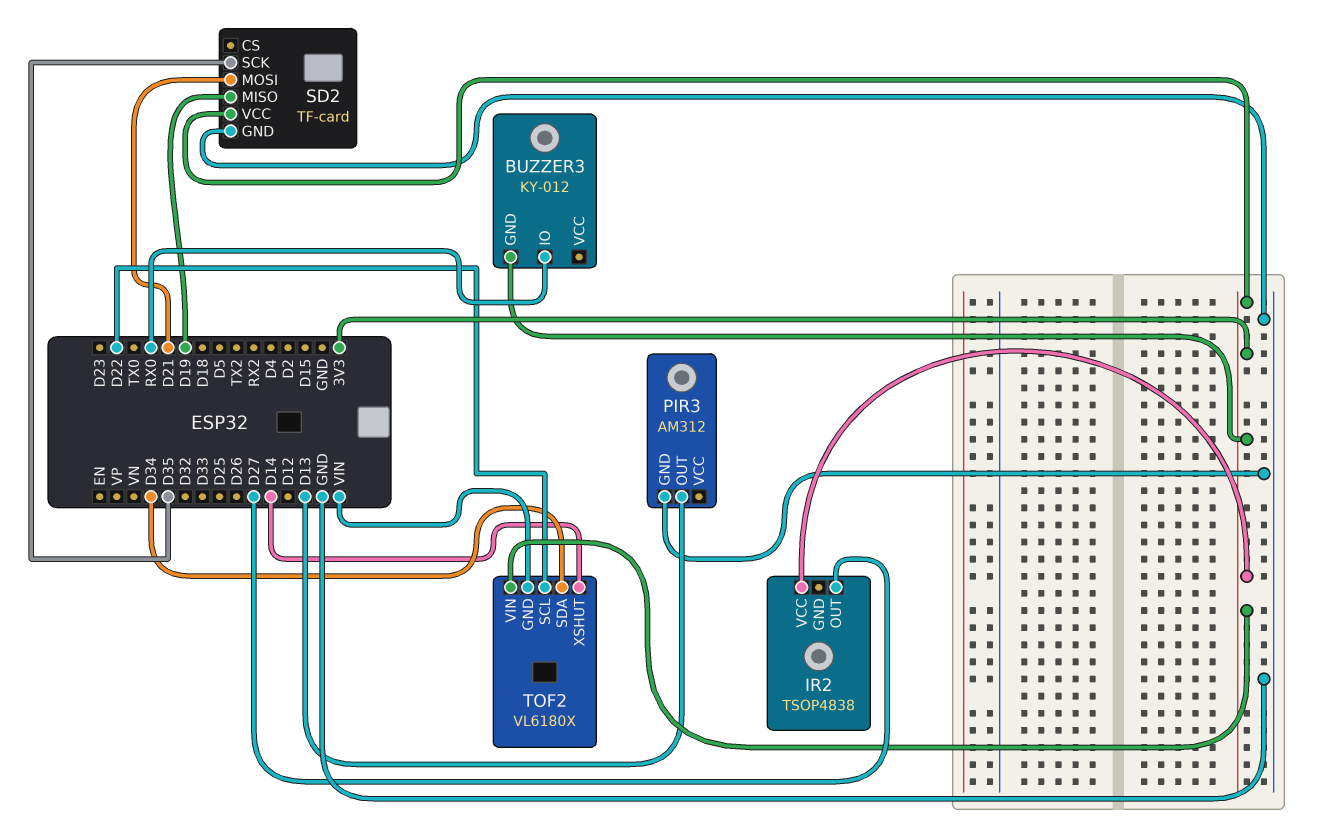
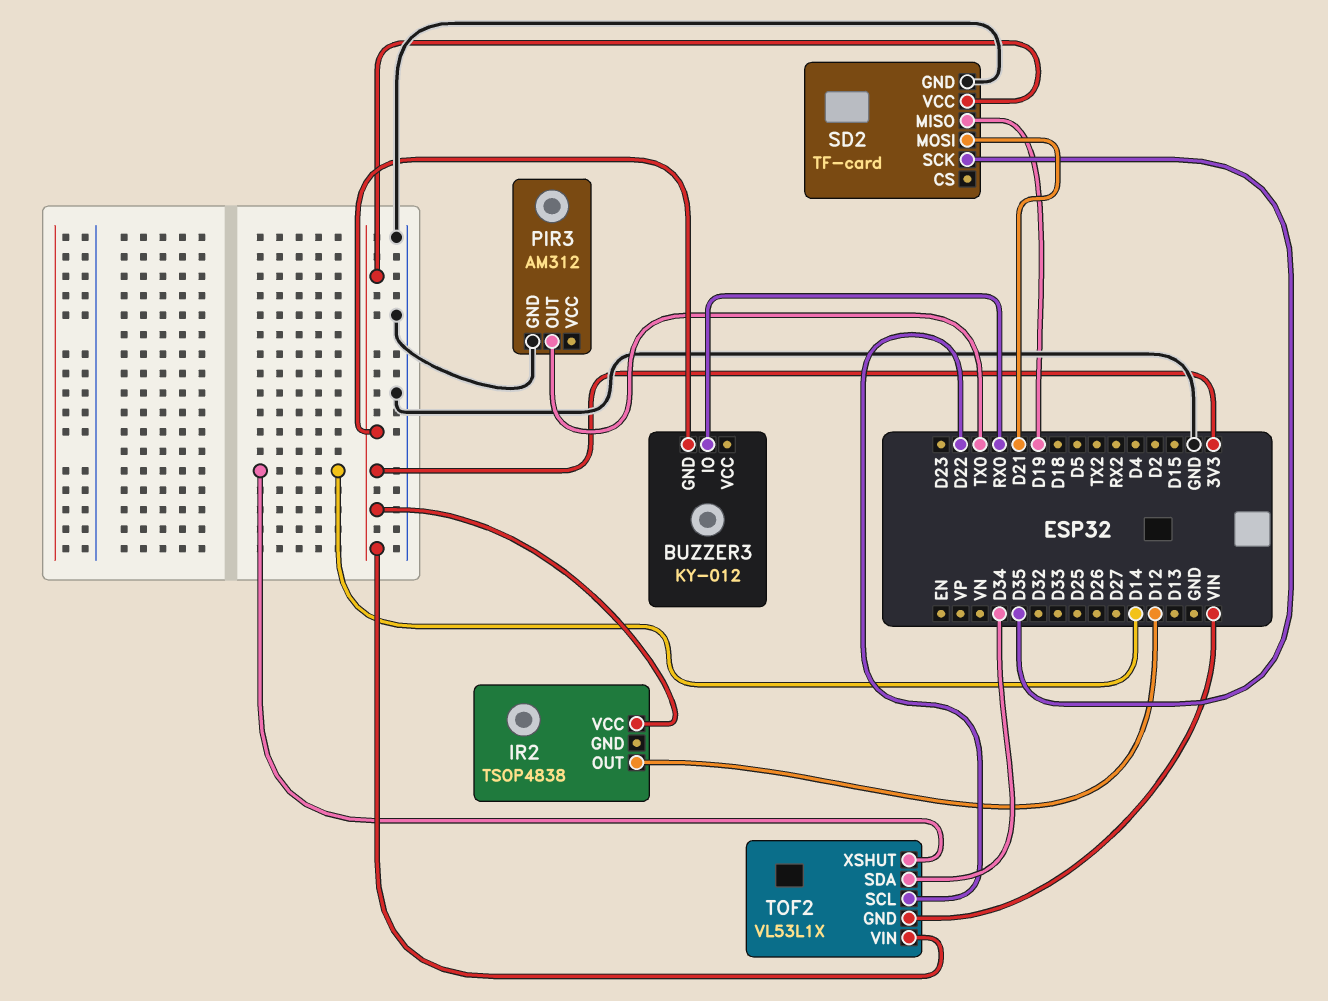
IR2 pin OUT: D27 -> D12
PIR3 pin OUT: D13 -> TX0
TOF2: VL6180X -> VL53L1X

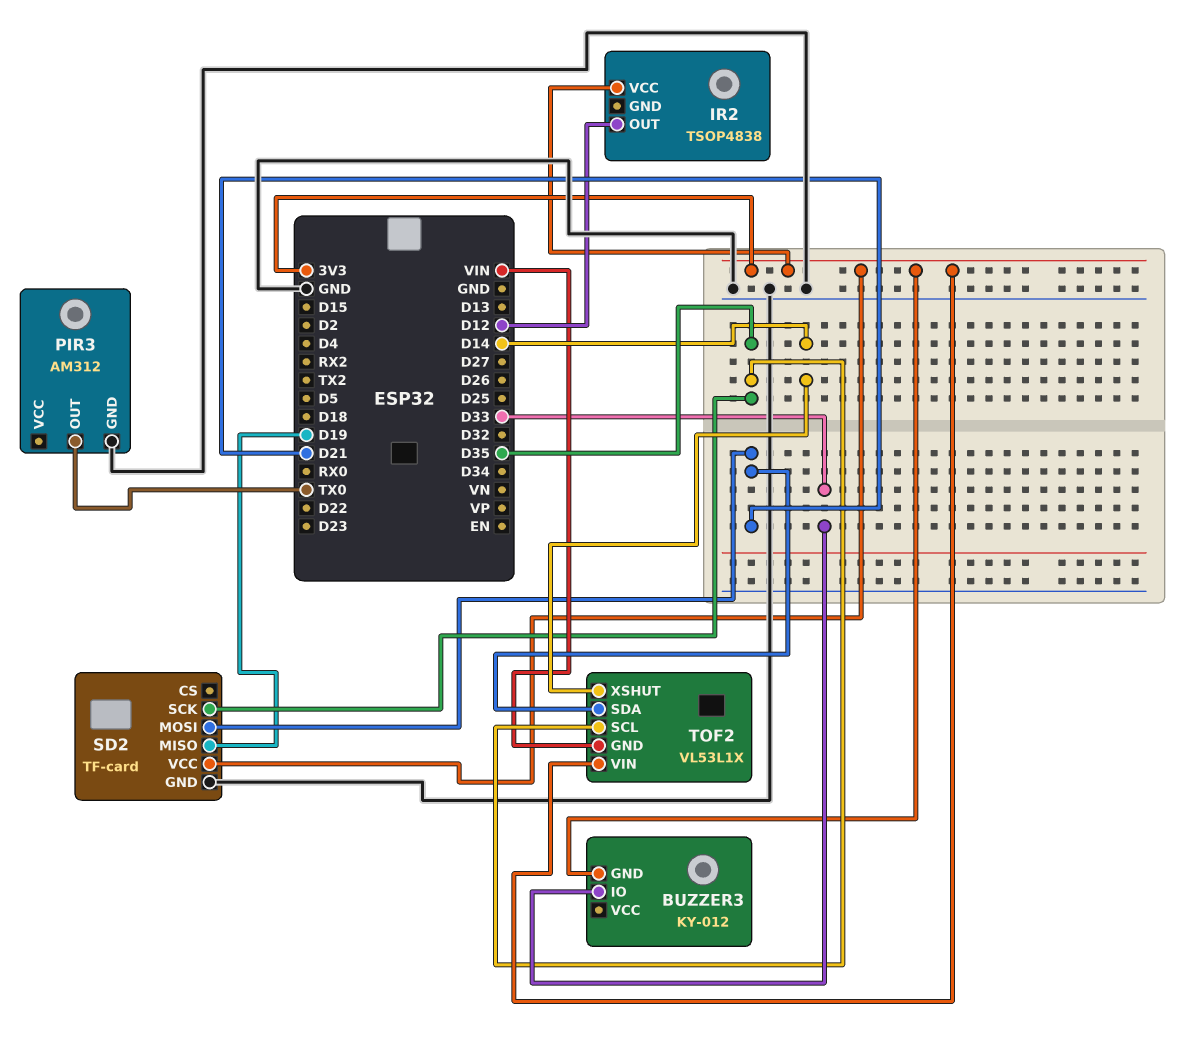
BUZZER3 pin IO: RX0 -> D33
TOF2 pin SCL: D22 -> D35
TOF2 pin SDA: D34 -> D21

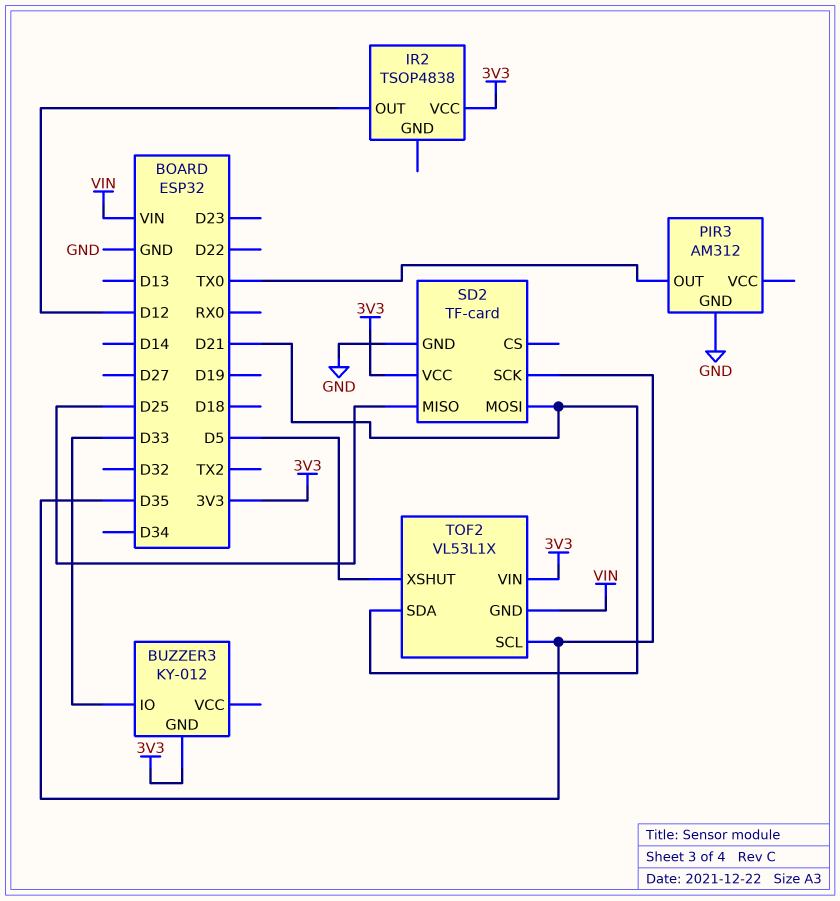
SD2 pin MISO: D19 -> D25
TOF2 pin XSHUT: D14 -> D5

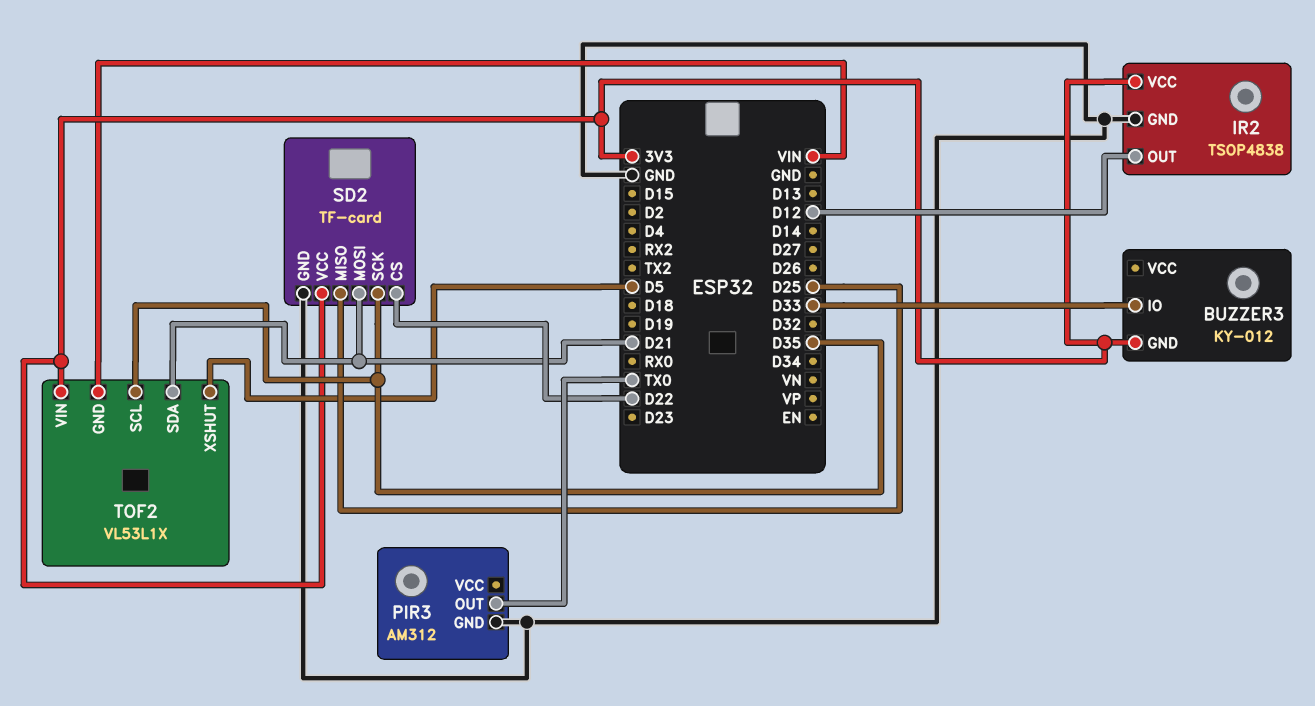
IR2 pin GND: none -> GND
SD2 pin CS: none -> D22

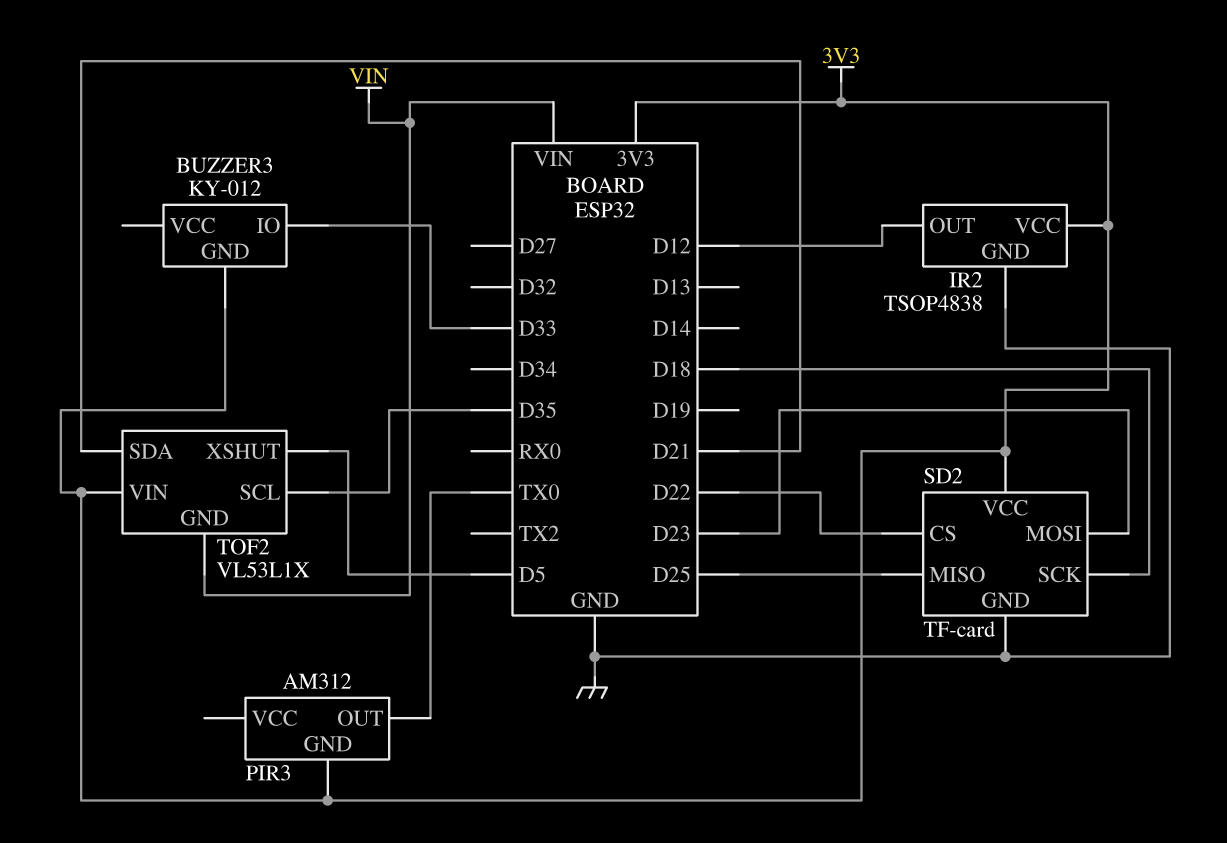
PIR3 pin GND: GND -> 3V3
SD2 pin MOSI: D21 -> D23
SD2 pin SCK: D35 -> D18

